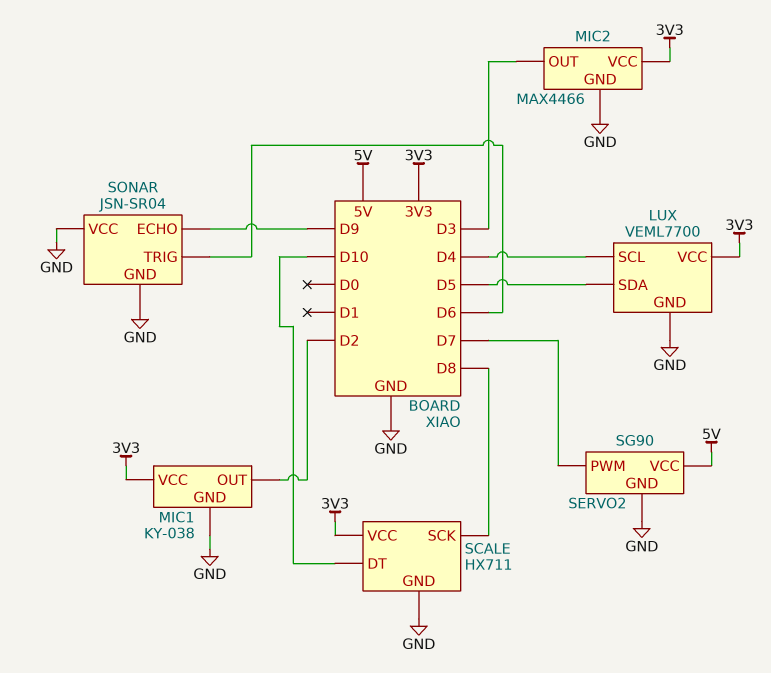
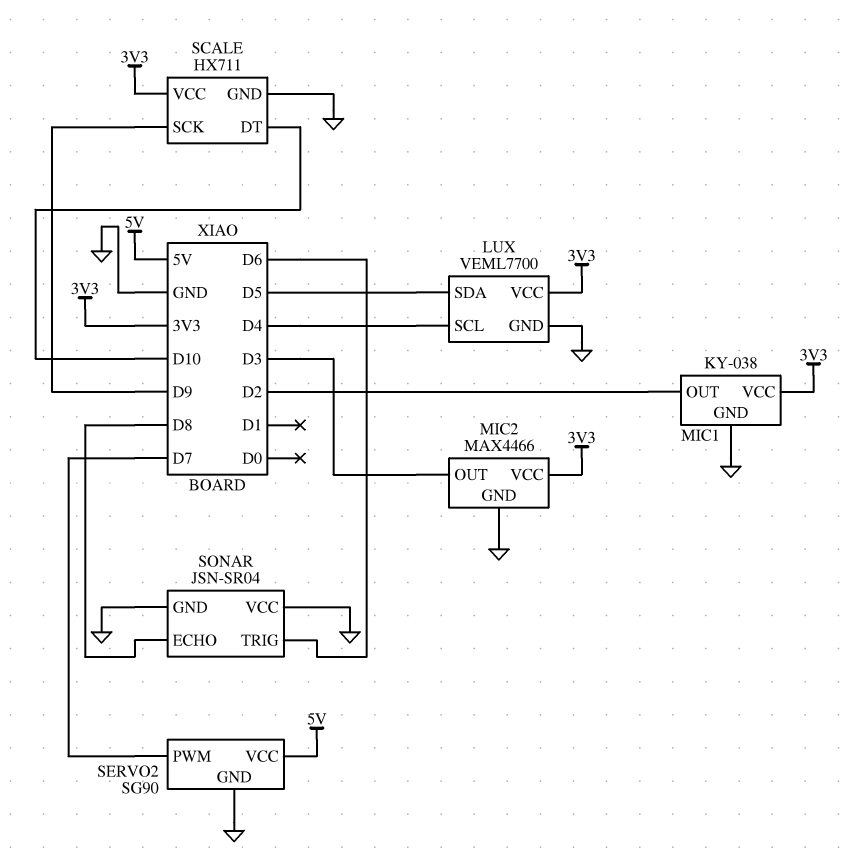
SCALE pin SCK: D8 -> D9
SONAR pin ECHO: D9 -> D8

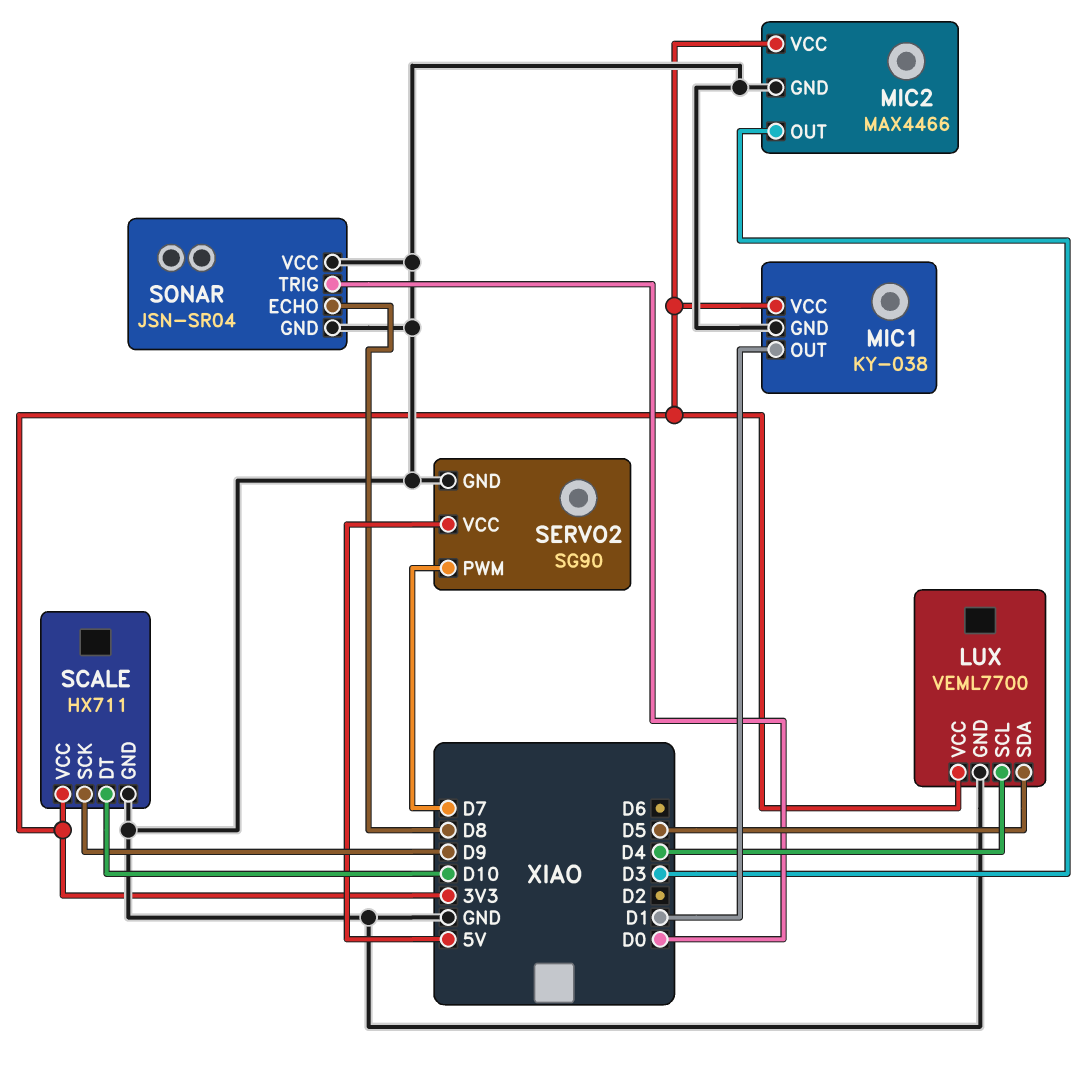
MIC1 pin OUT: D2 -> D1
SONAR pin TRIG: D6 -> D0

